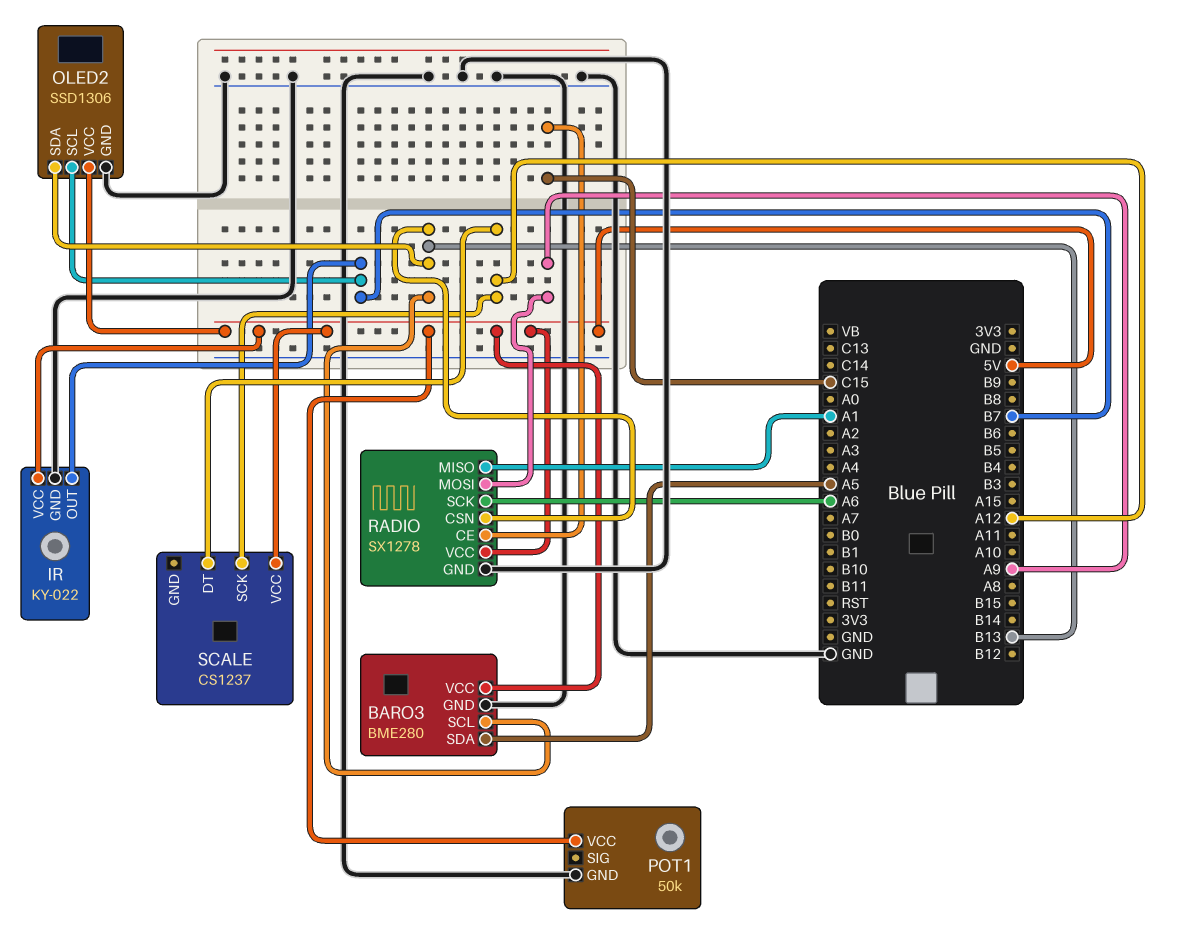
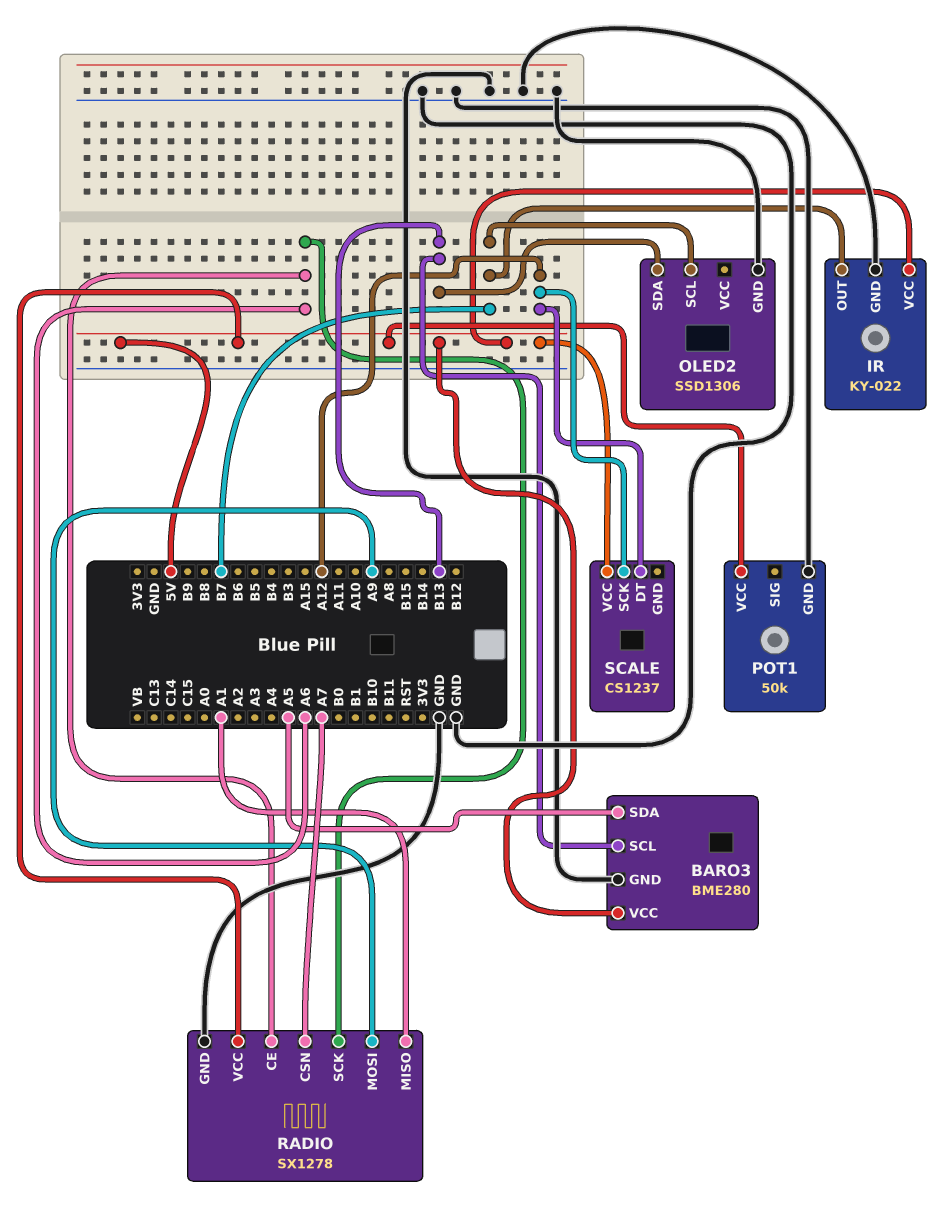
OLED2 pin VCC: 5V -> none
RADIO pin CE: C15 -> A6
RADIO pin CSN: B13 -> A7

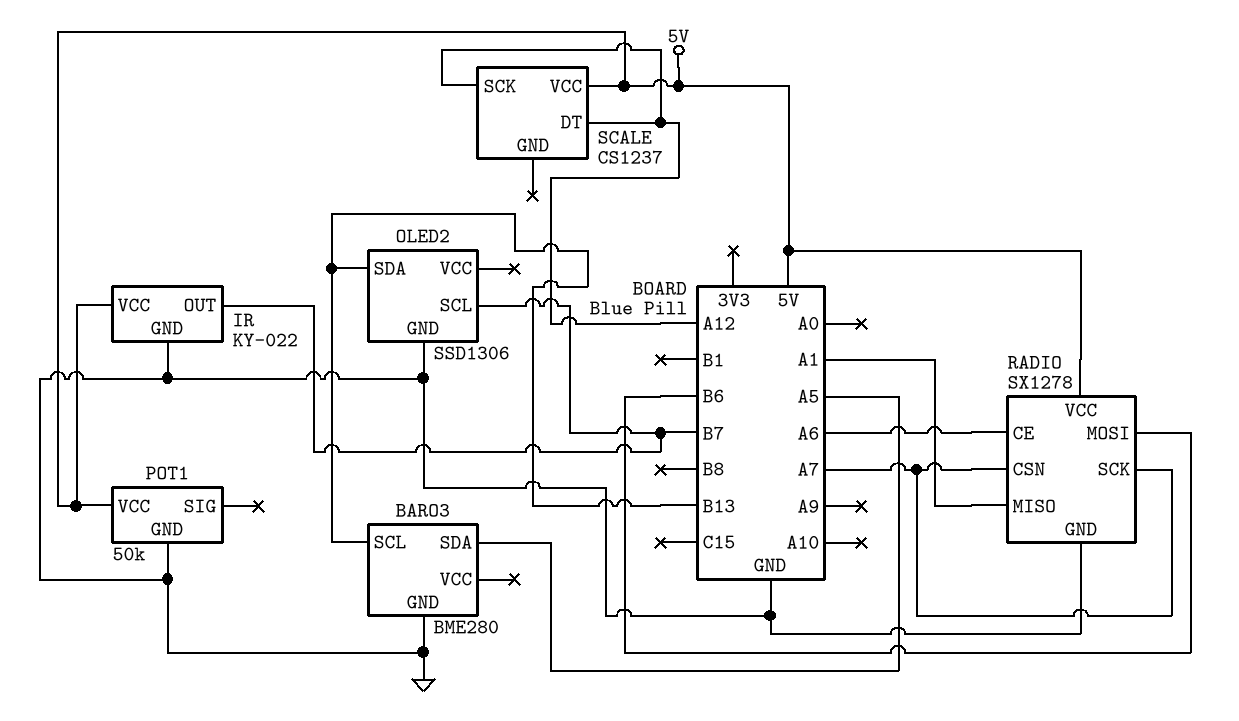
BARO3 pin VCC: 5V -> none
RADIO pin MOSI: A9 -> B6
RADIO pin SCK: A6 -> A7

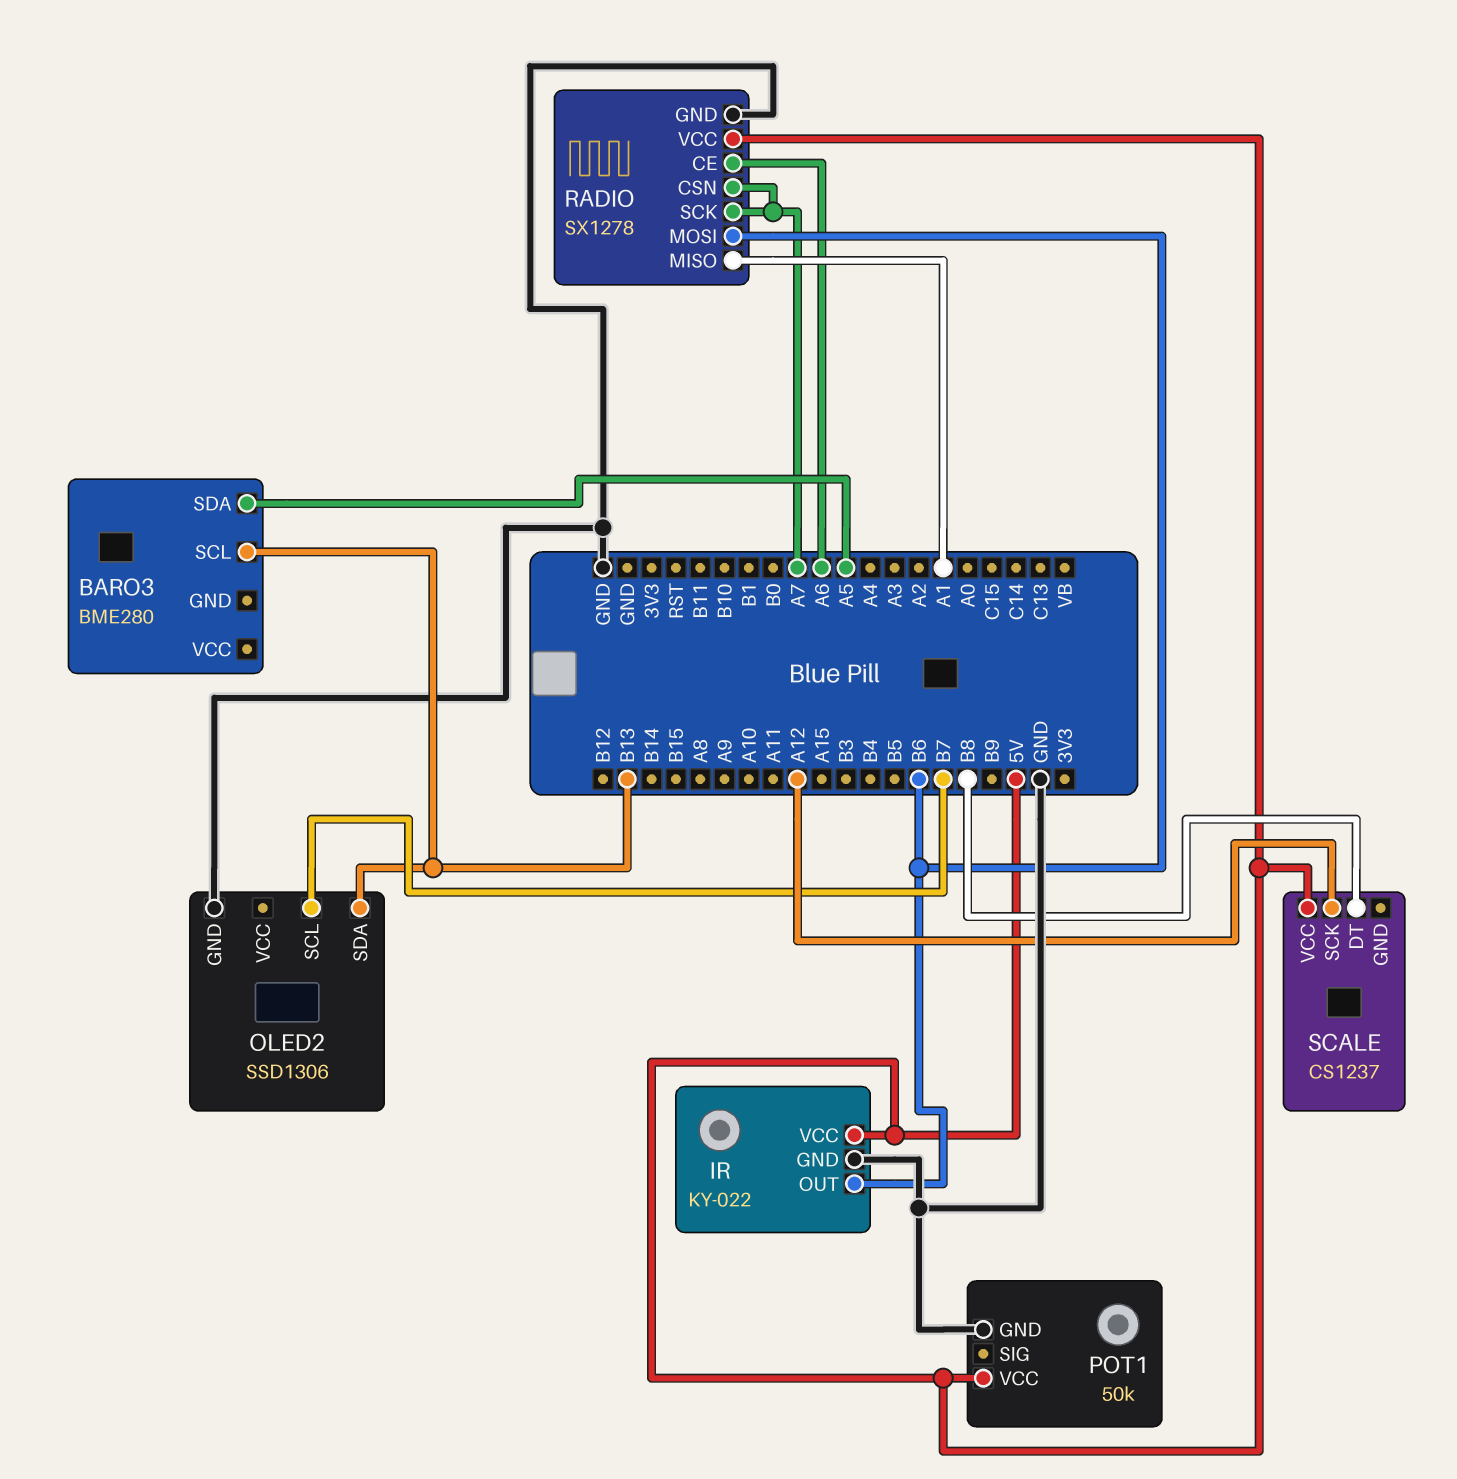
BARO3 pin GND: GND -> none
IR pin OUT: B7 -> B6
SCALE pin DT: A12 -> B8

